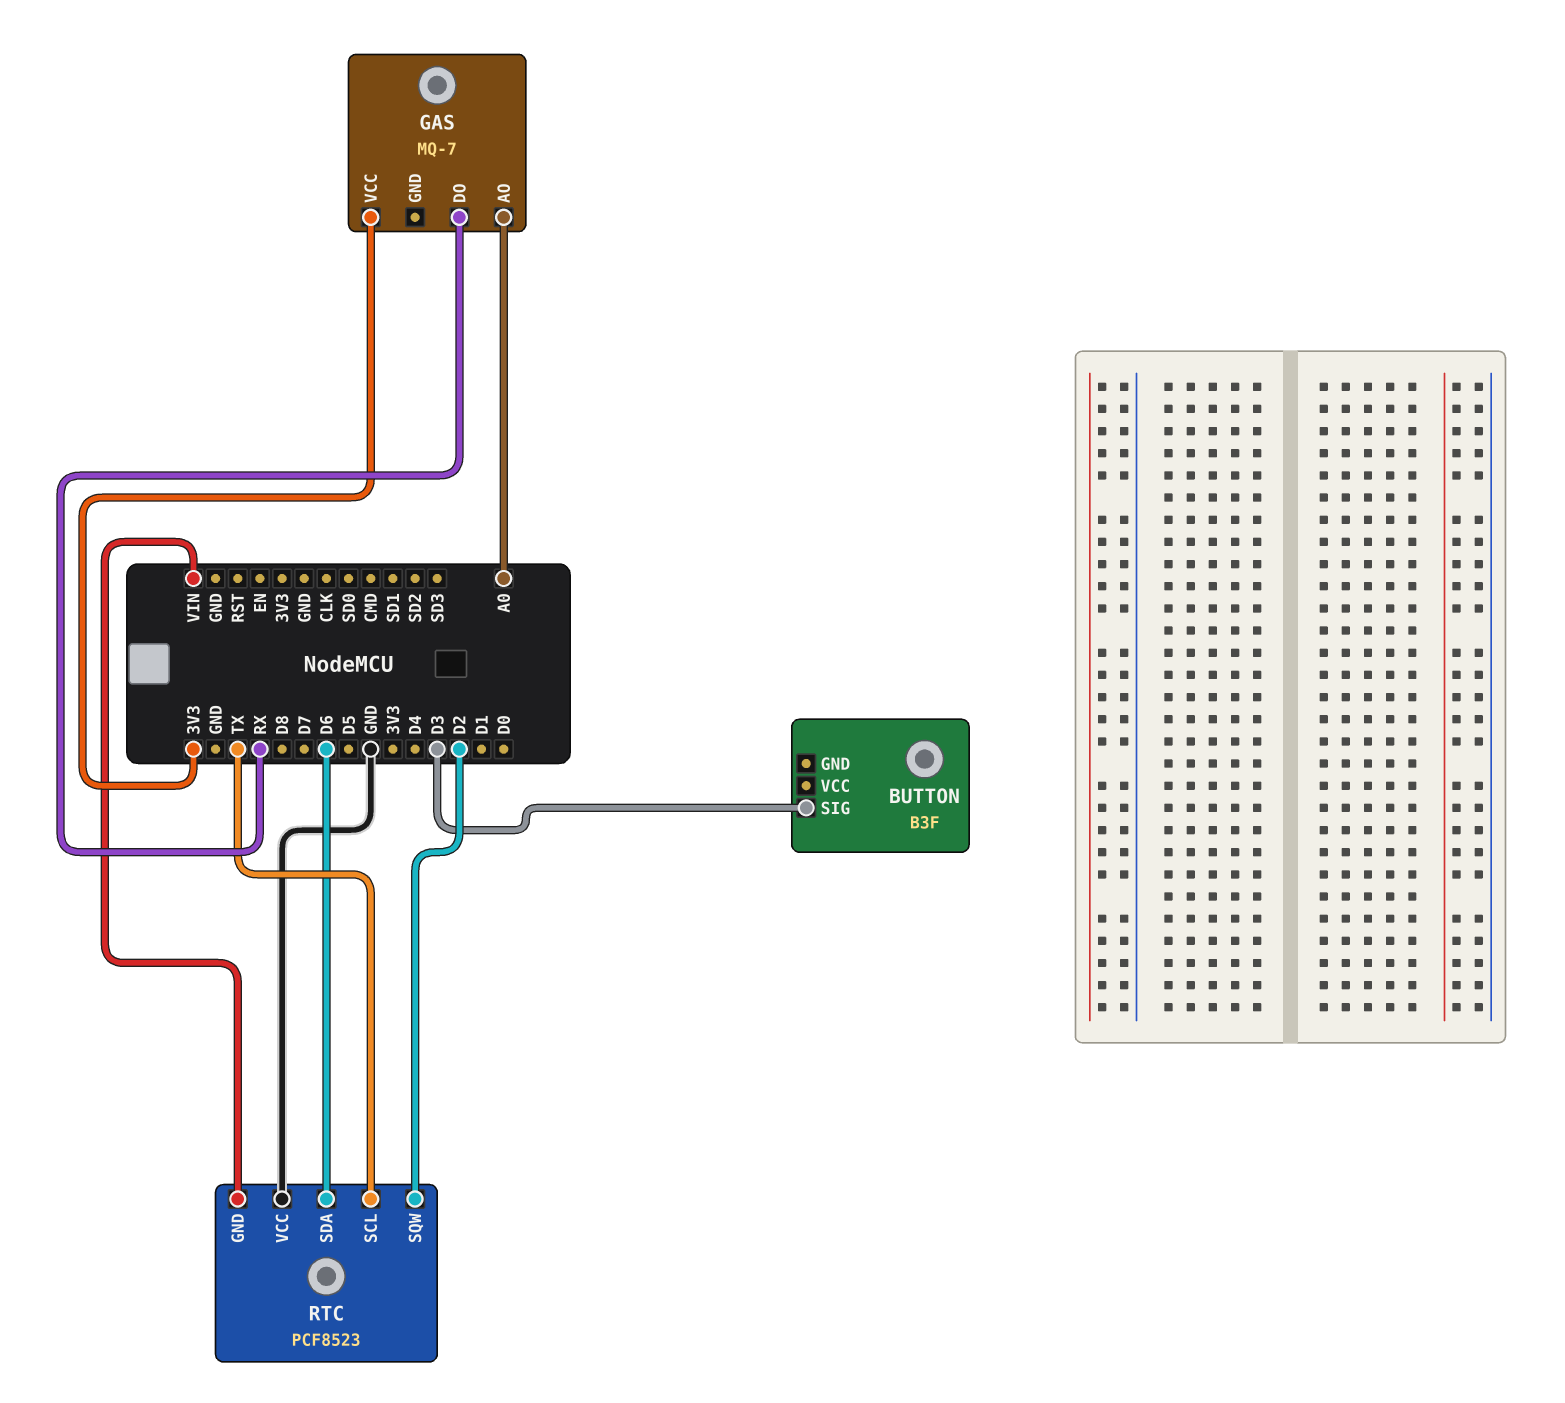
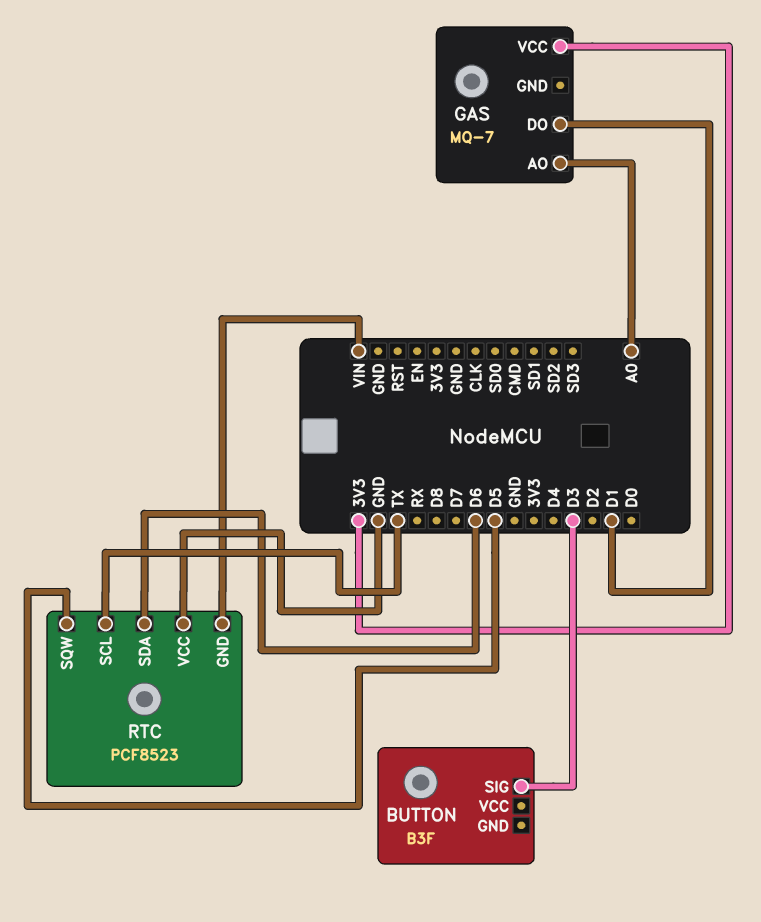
GAS pin DO: RX -> D1
RTC pin SQW: D2 -> D5

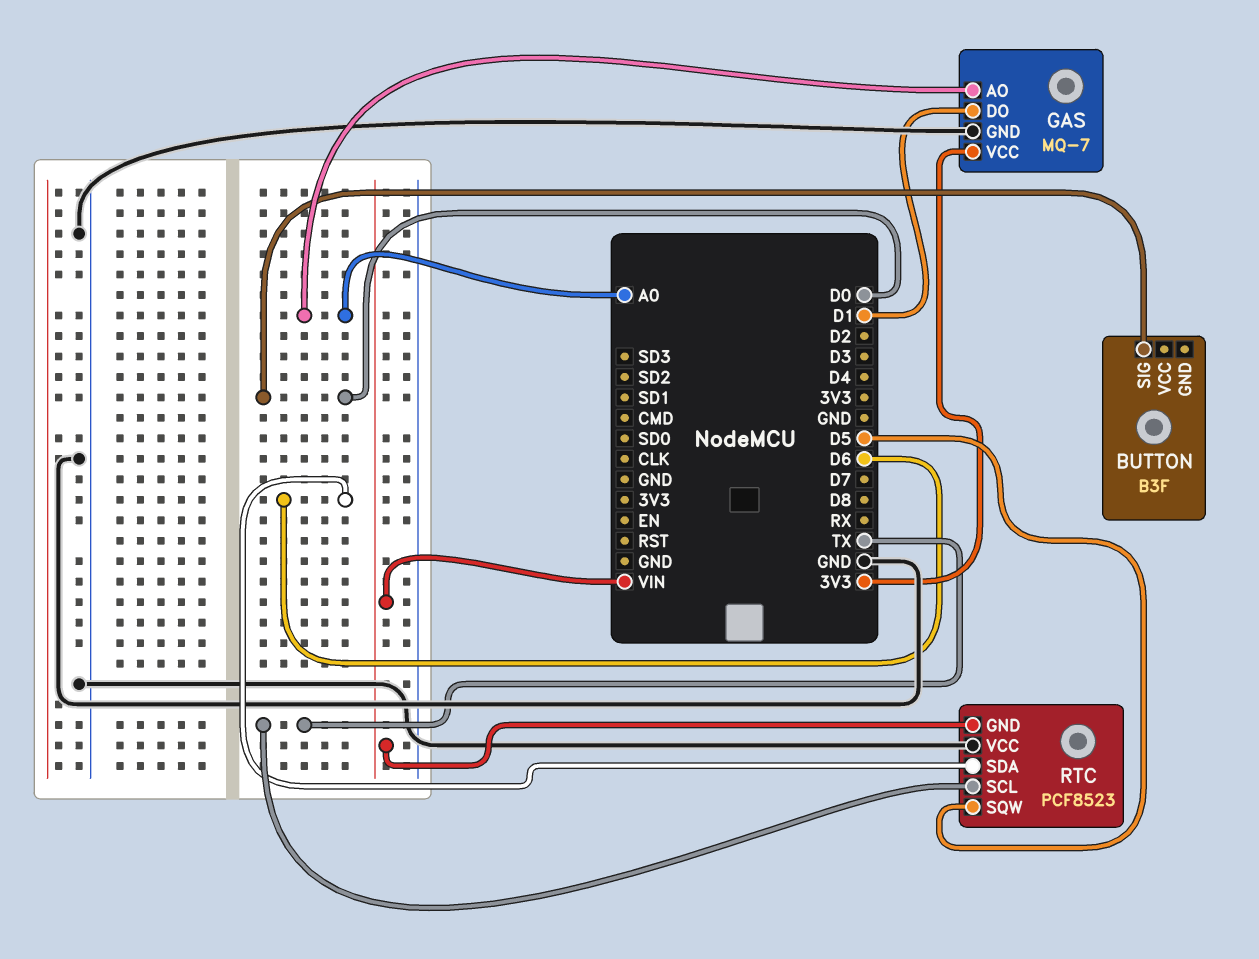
BUTTON pin SIG: D3 -> D0
GAS pin GND: none -> GND

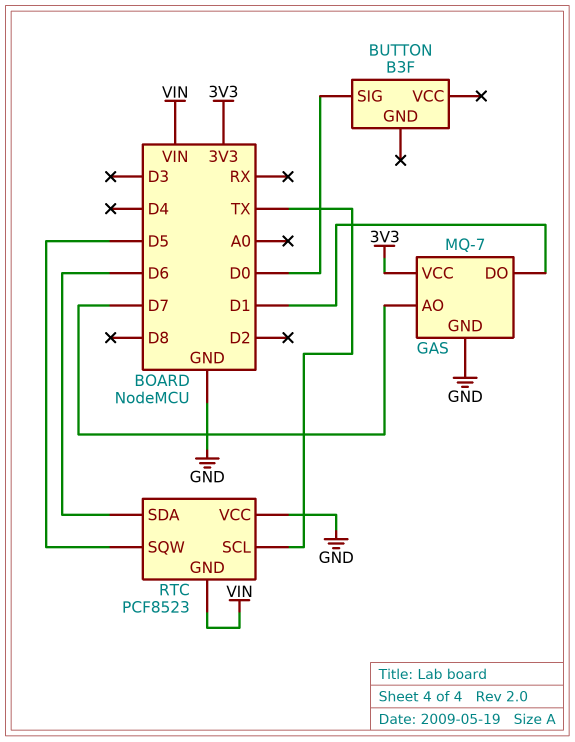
GAS pin AO: A0 -> D7

